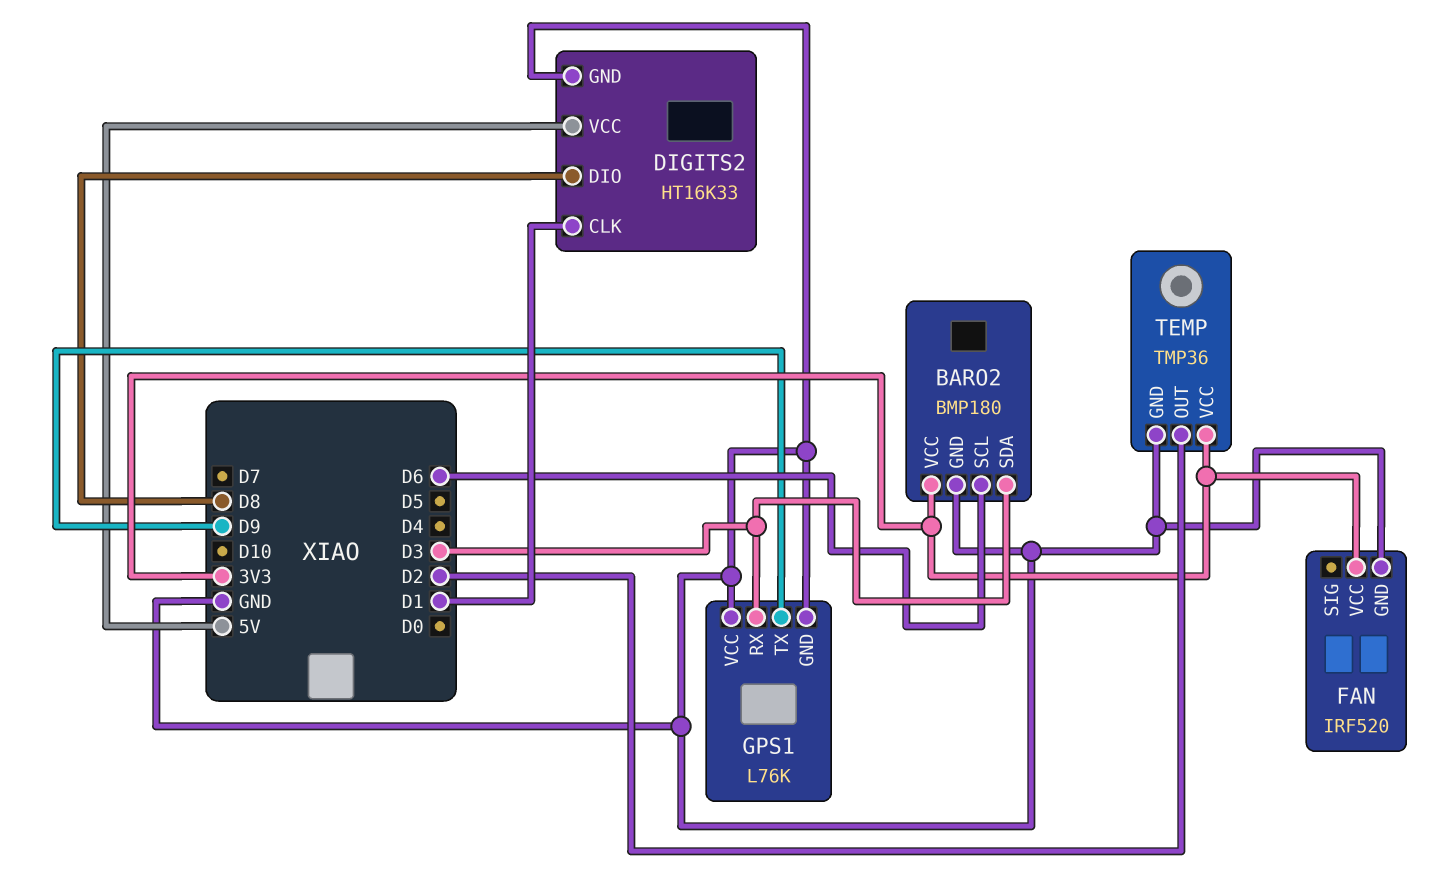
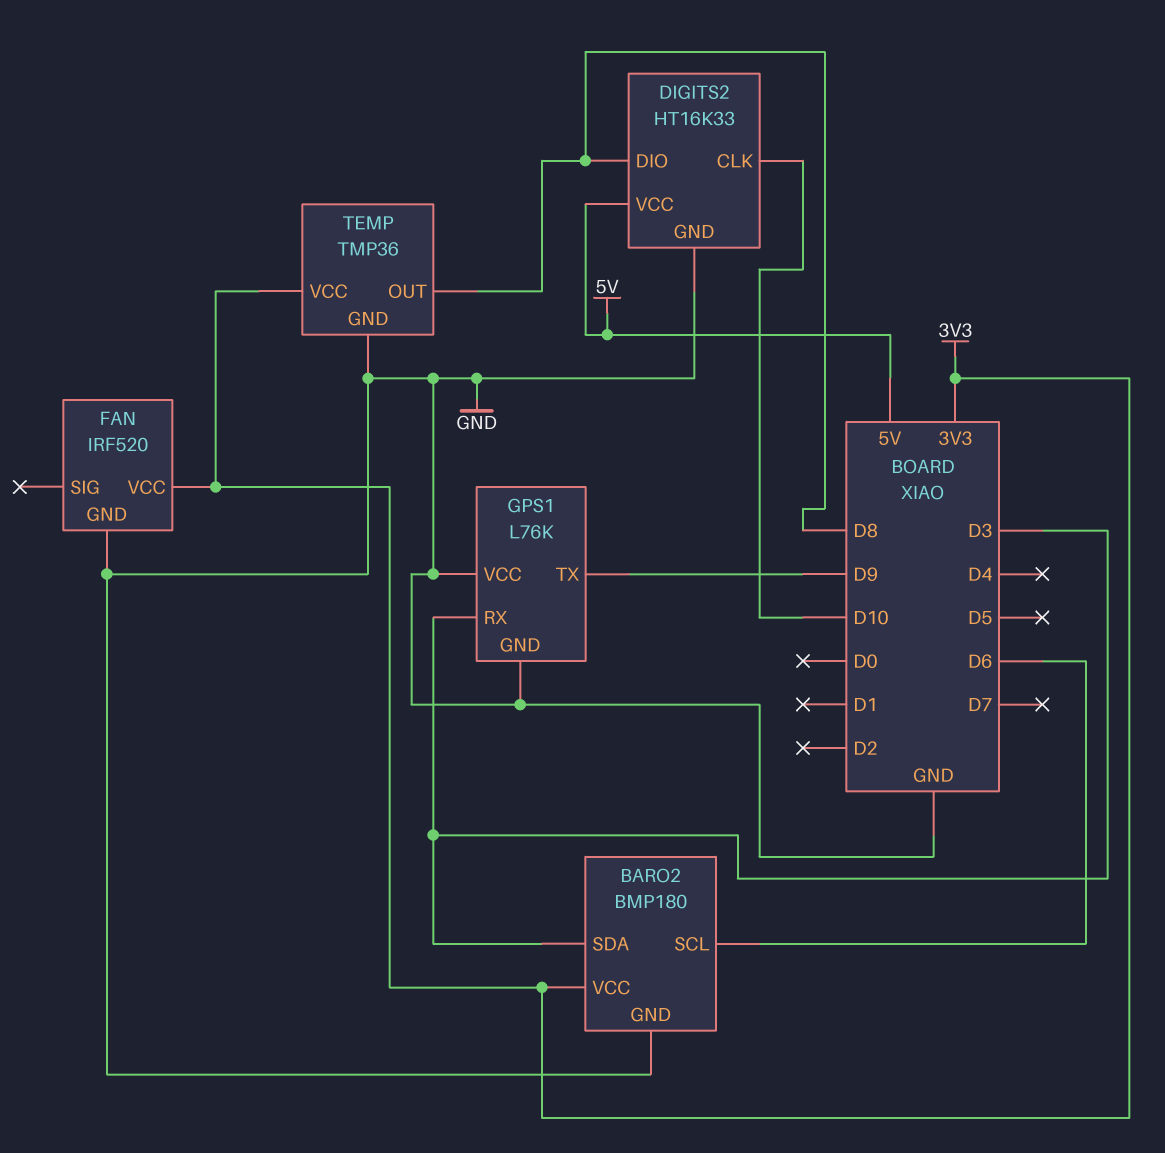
DIGITS2 pin CLK: D1 -> D10
TEMP pin OUT: D2 -> D8

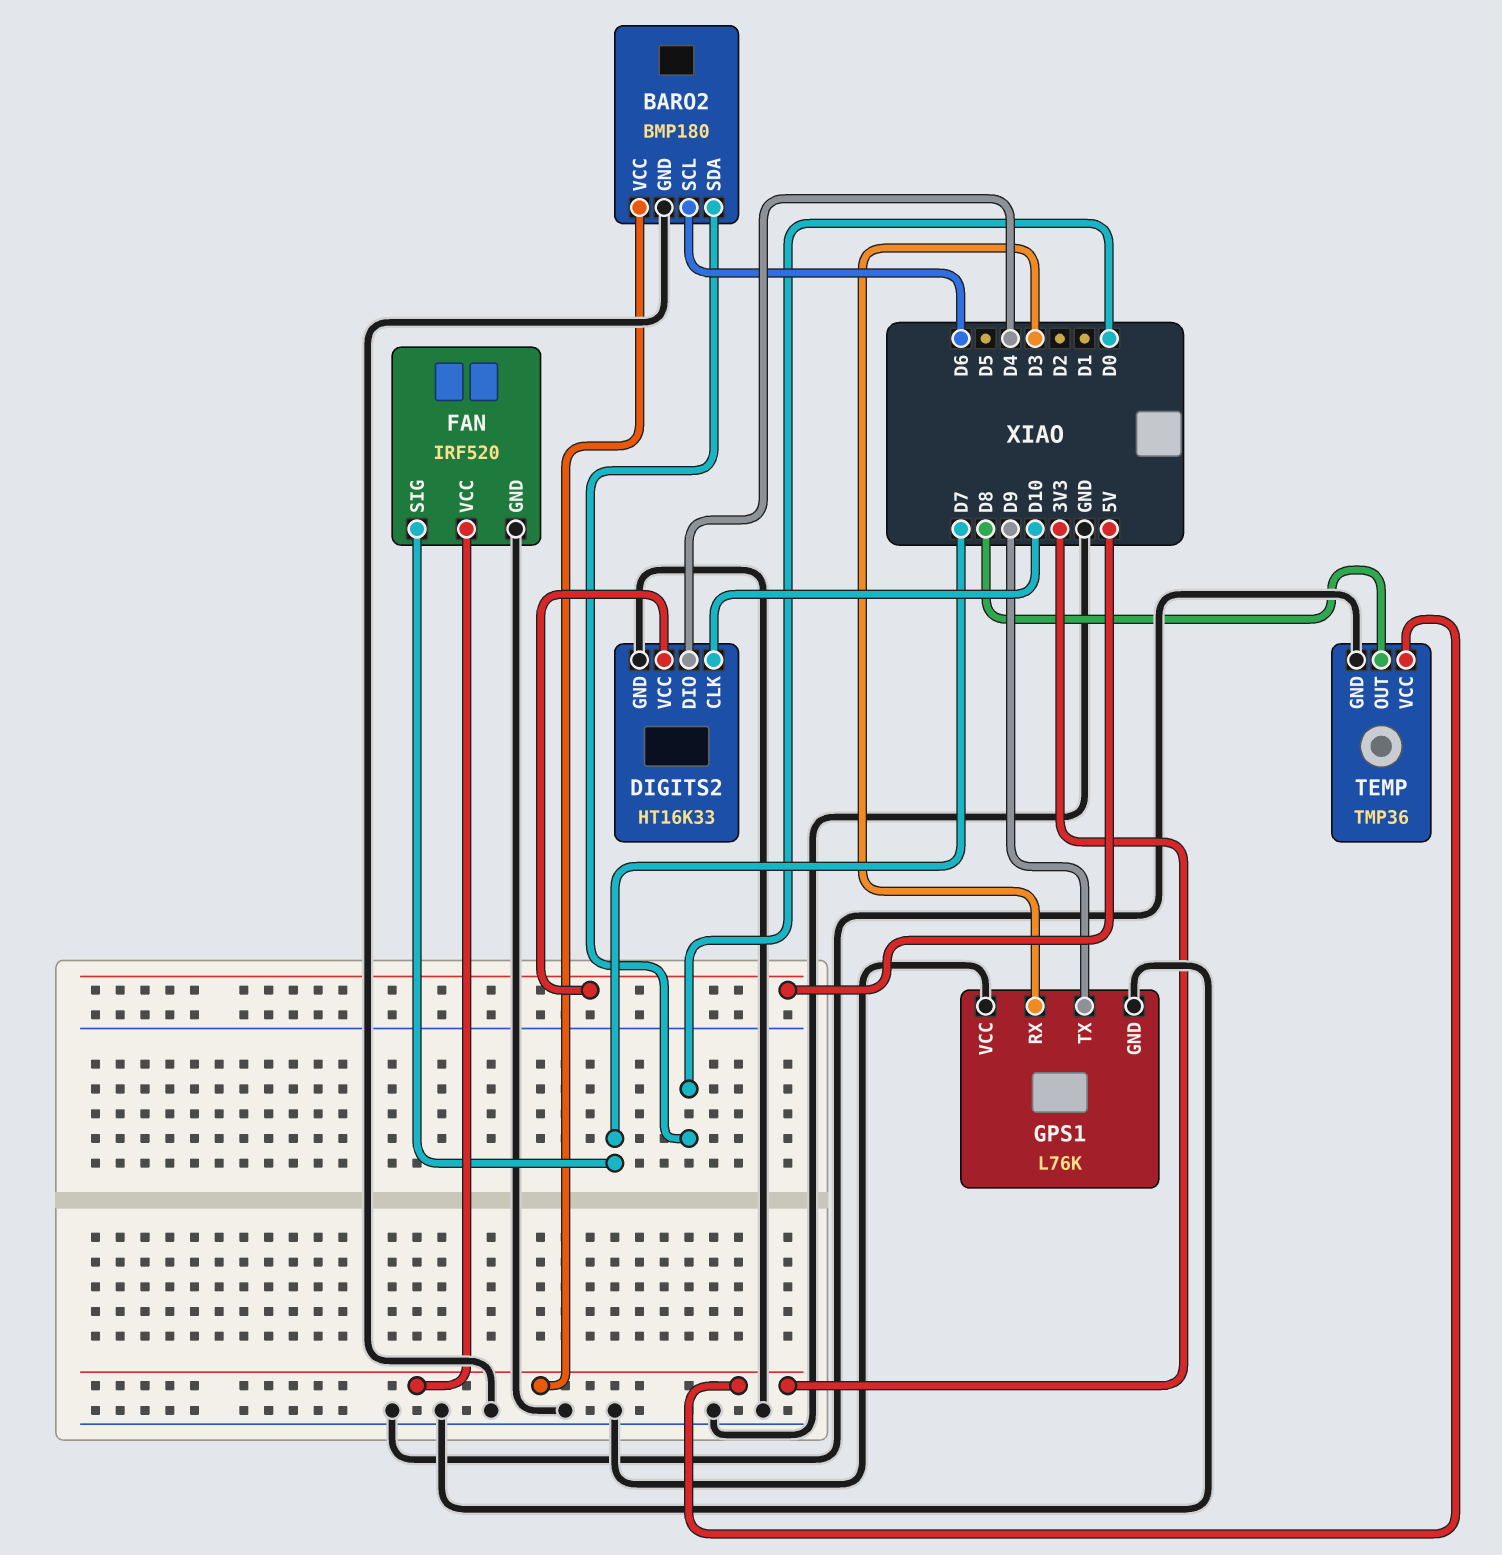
BARO2 pin SDA: D3 -> D0
DIGITS2 pin DIO: D8 -> D4
FAN pin SIG: none -> D7

